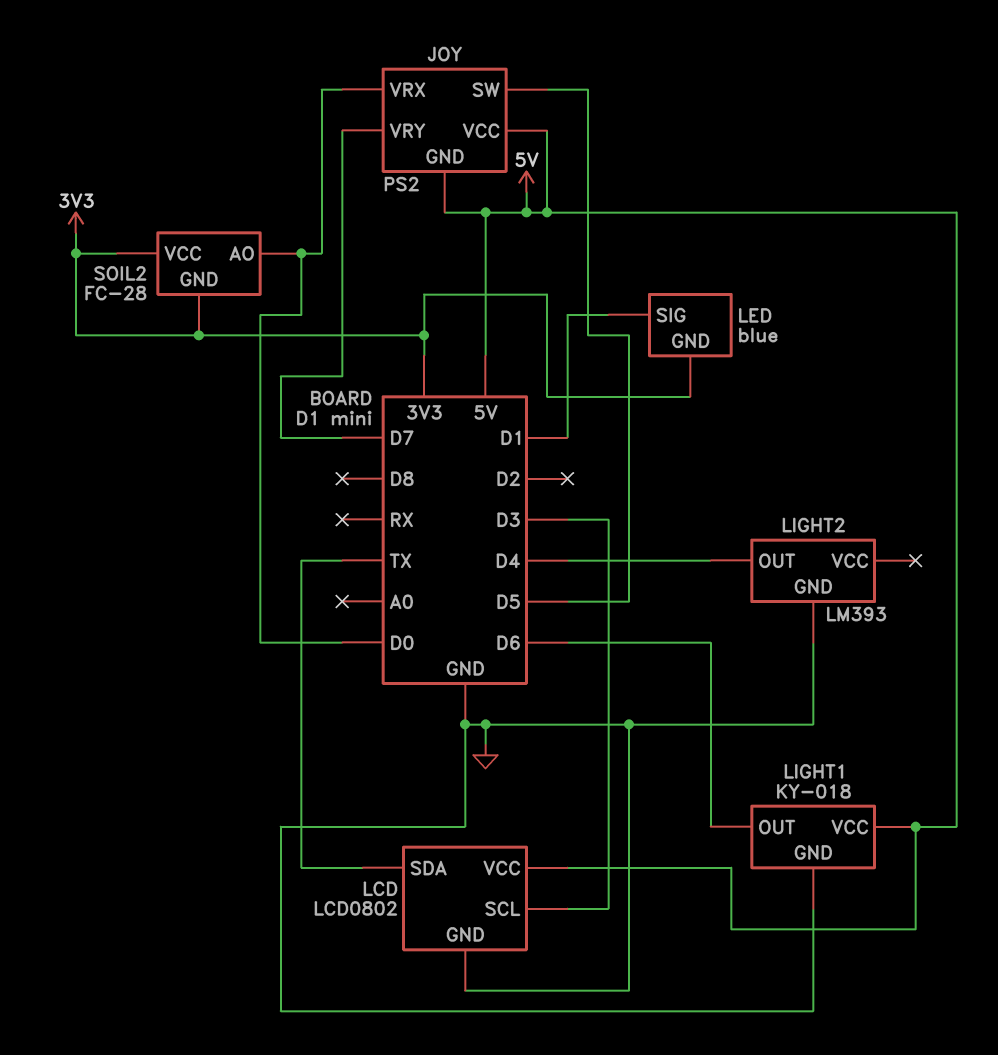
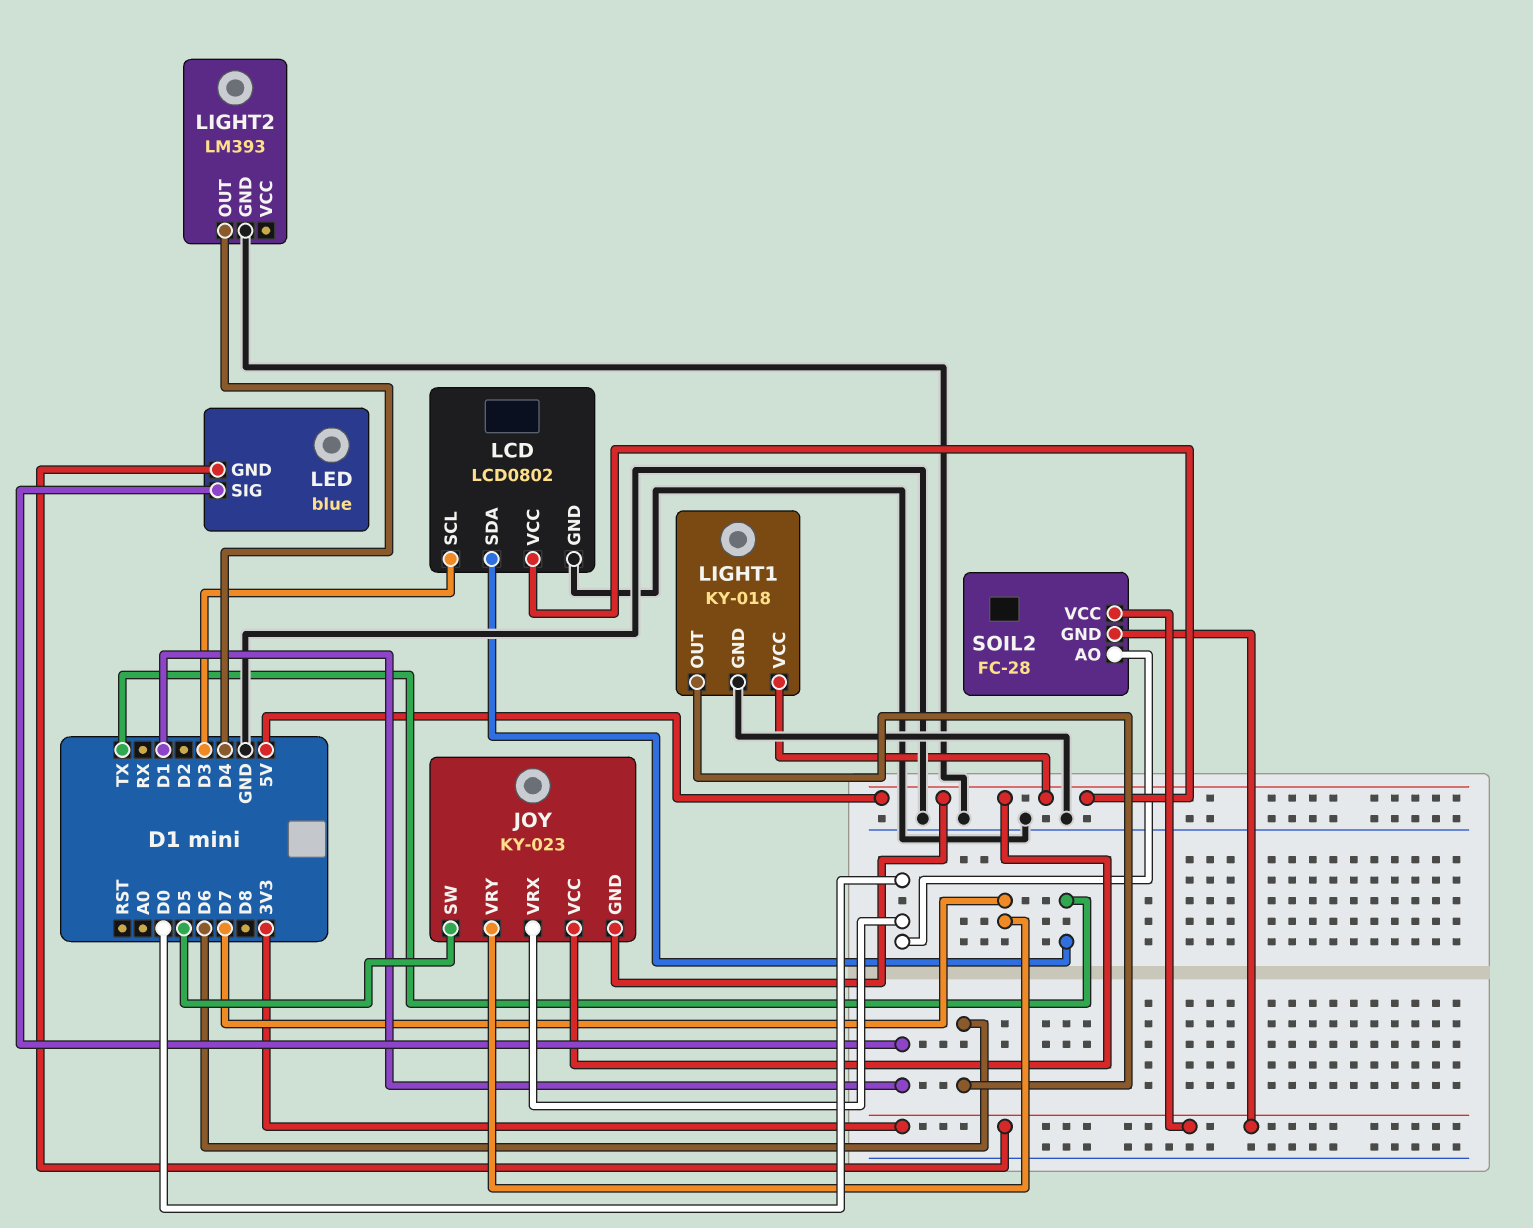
JOY: PS2 -> KY-023

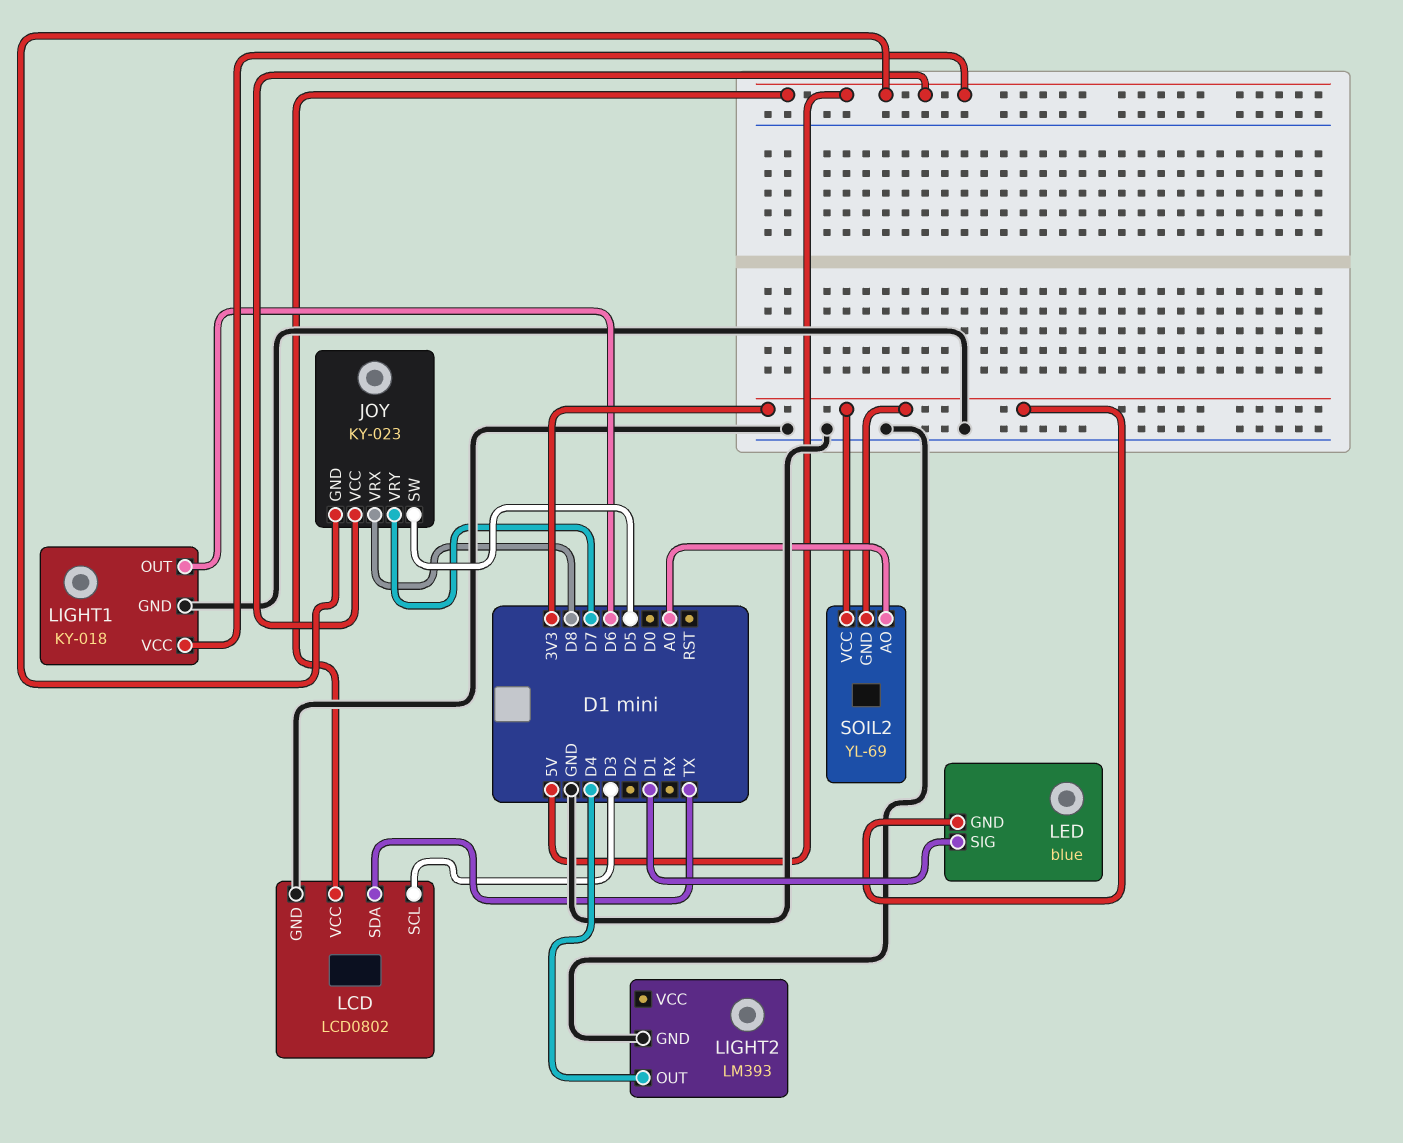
JOY pin VRX: D0 -> D8
SOIL2: FC-28 -> YL-69
SOIL2 pin AO: D0 -> A0

